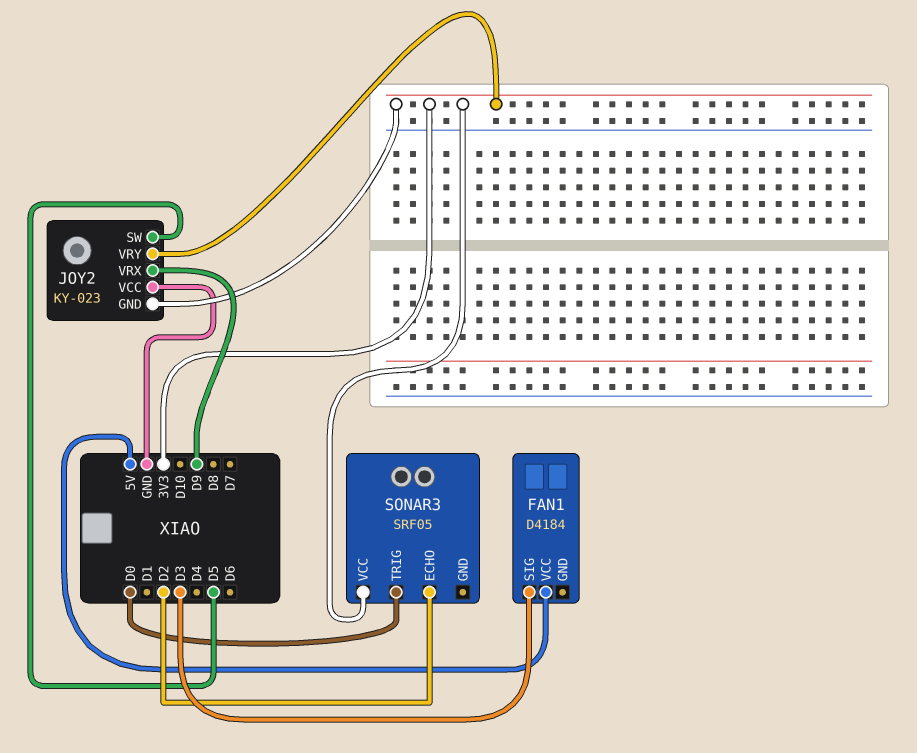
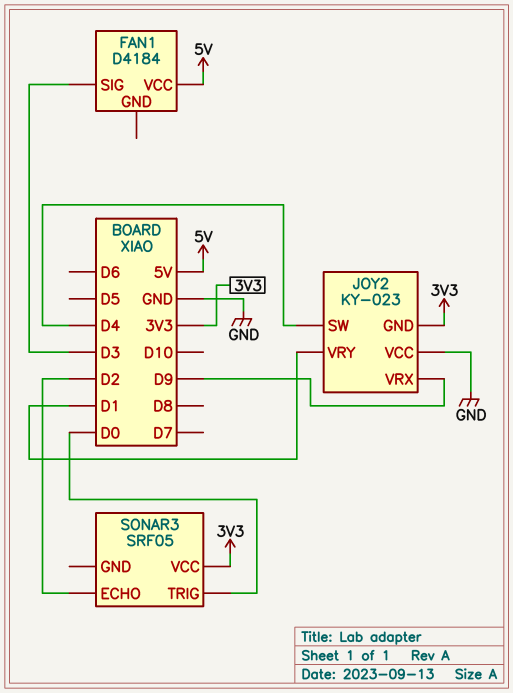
JOY2 pin SW: D5 -> D4
JOY2 pin VRY: 3V3 -> D1

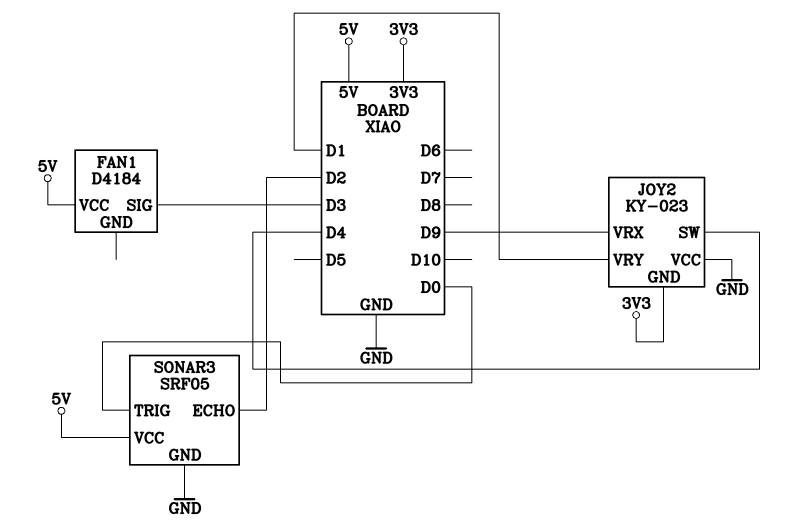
SONAR3 pin GND: none -> GND
SONAR3 pin VCC: 3V3 -> 5V

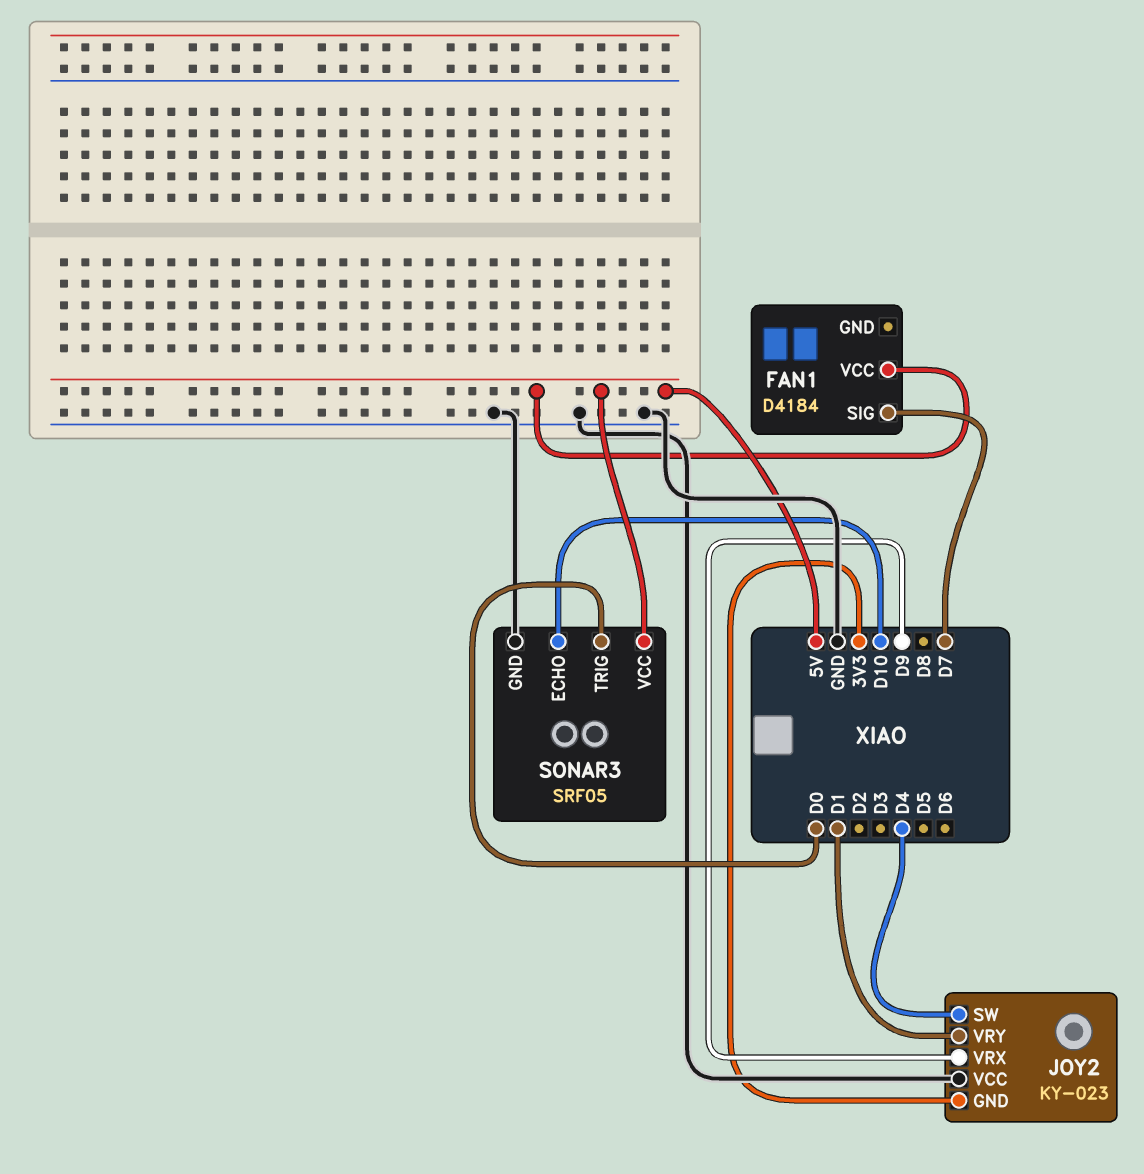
FAN1 pin SIG: D3 -> D7
SONAR3 pin ECHO: D2 -> D10

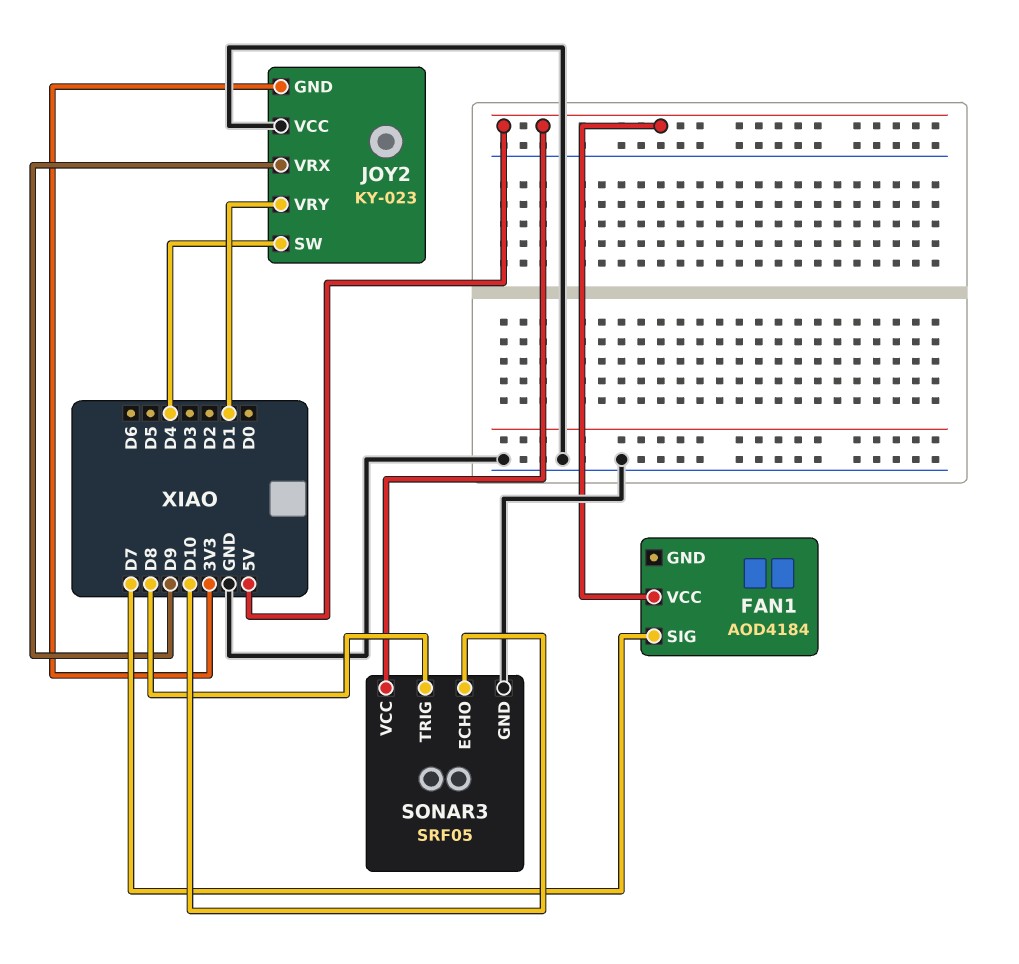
FAN1: D4184 -> AOD4184
SONAR3 pin TRIG: D0 -> D8

